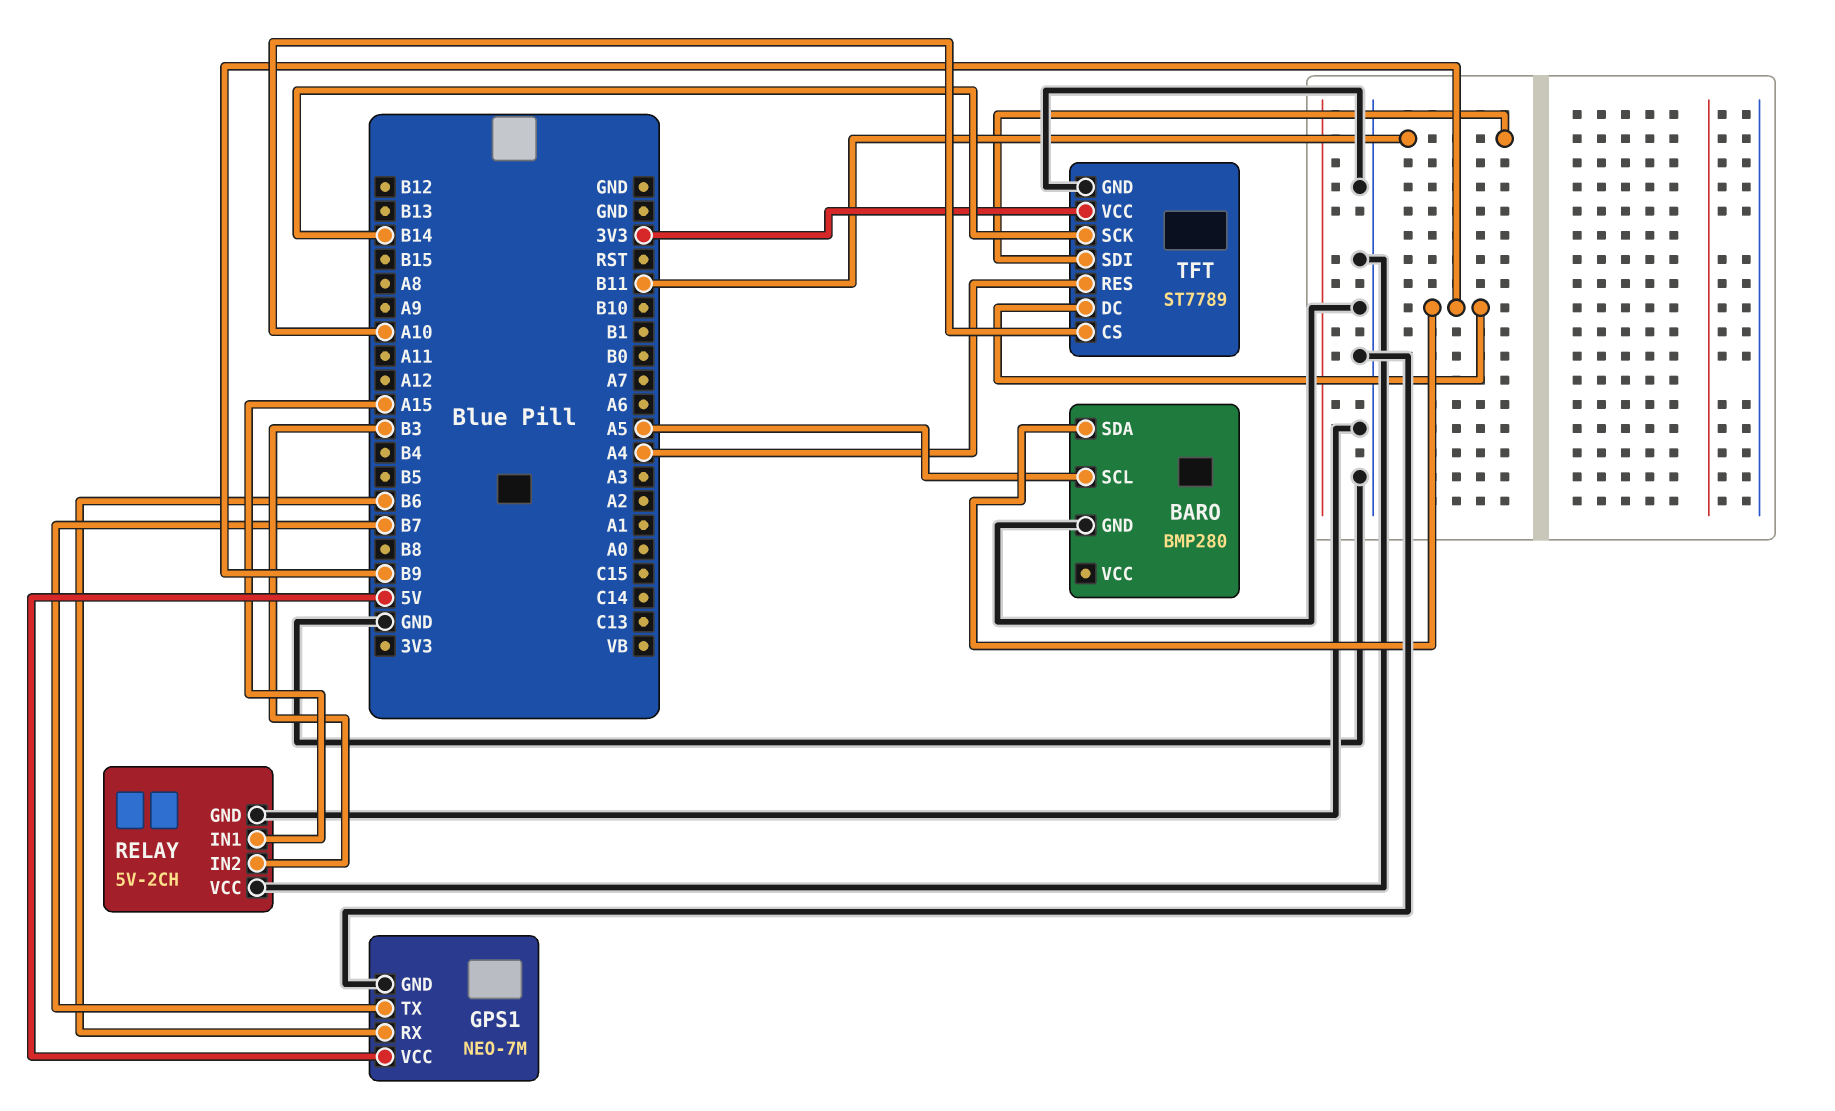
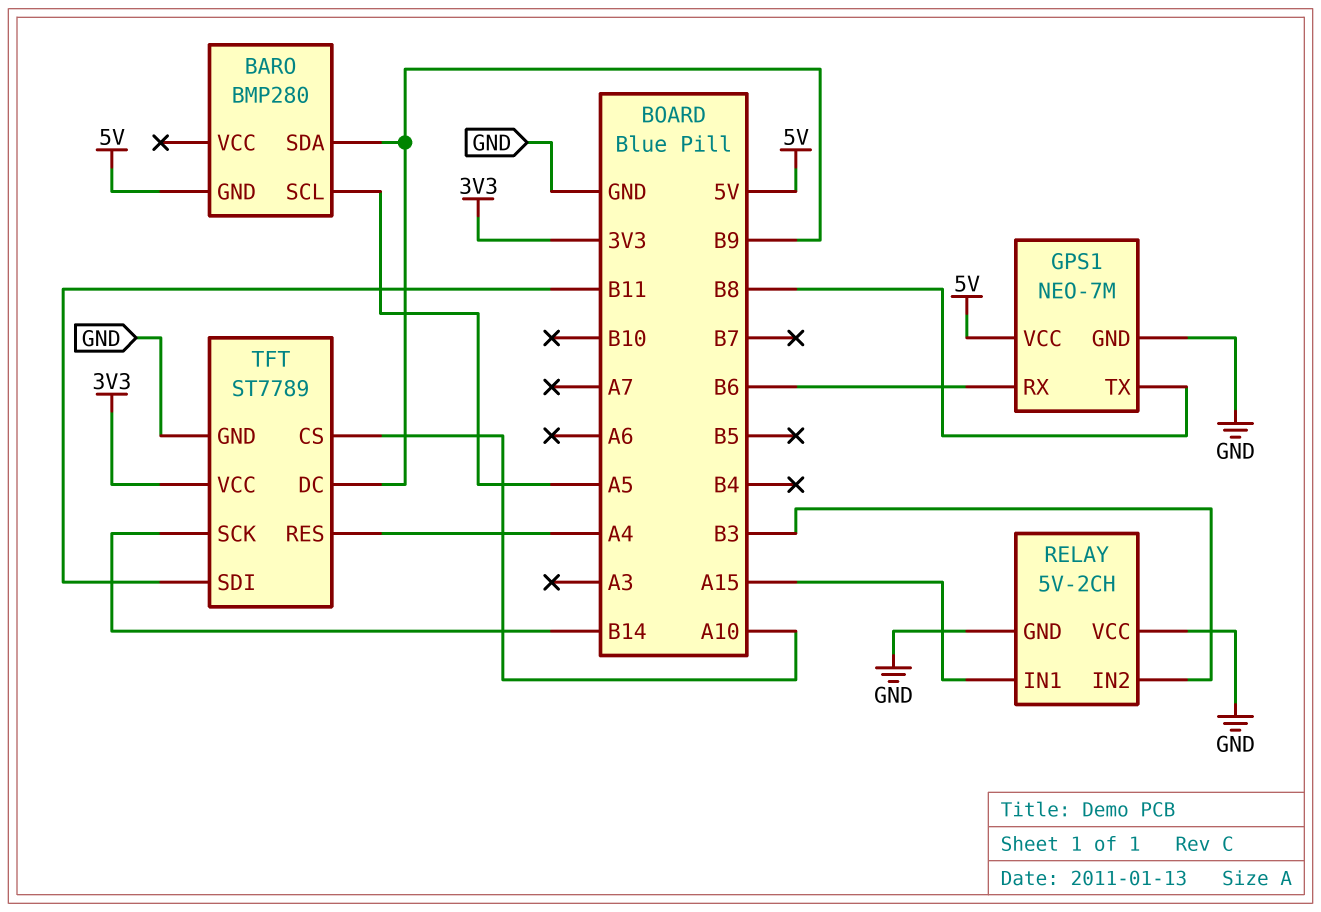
BARO pin GND: GND -> 5V
GPS1 pin TX: B7 -> B8

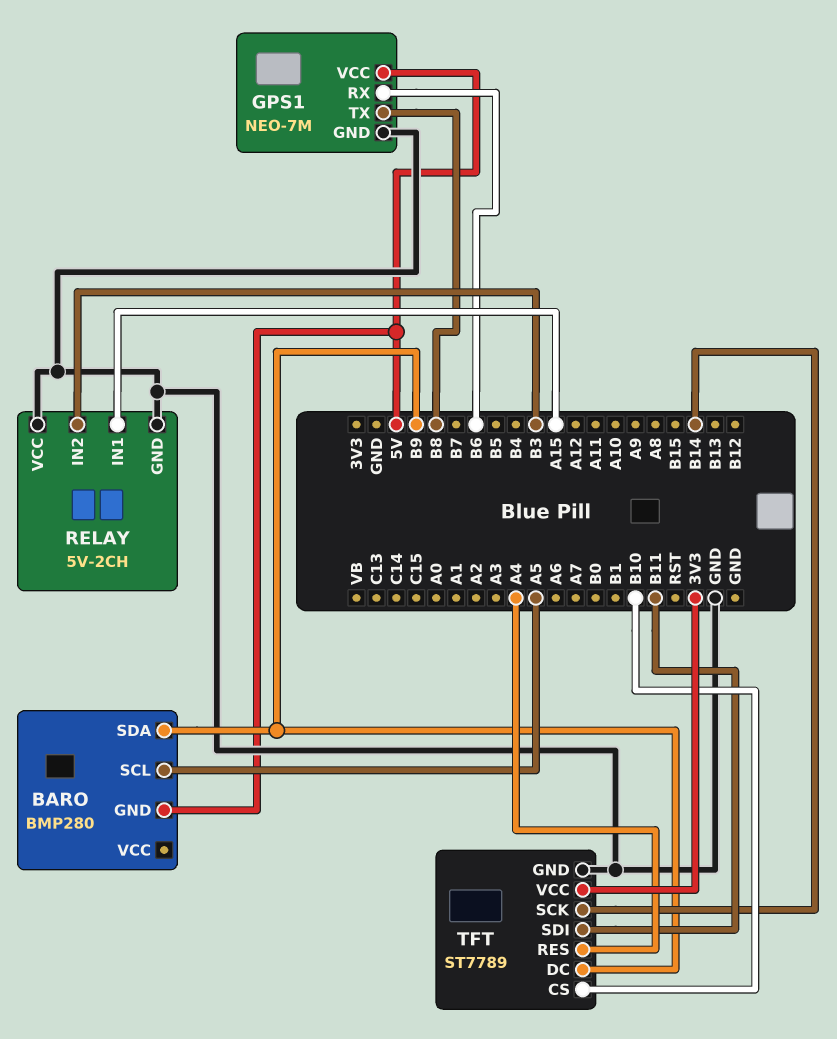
TFT pin CS: A10 -> B10

